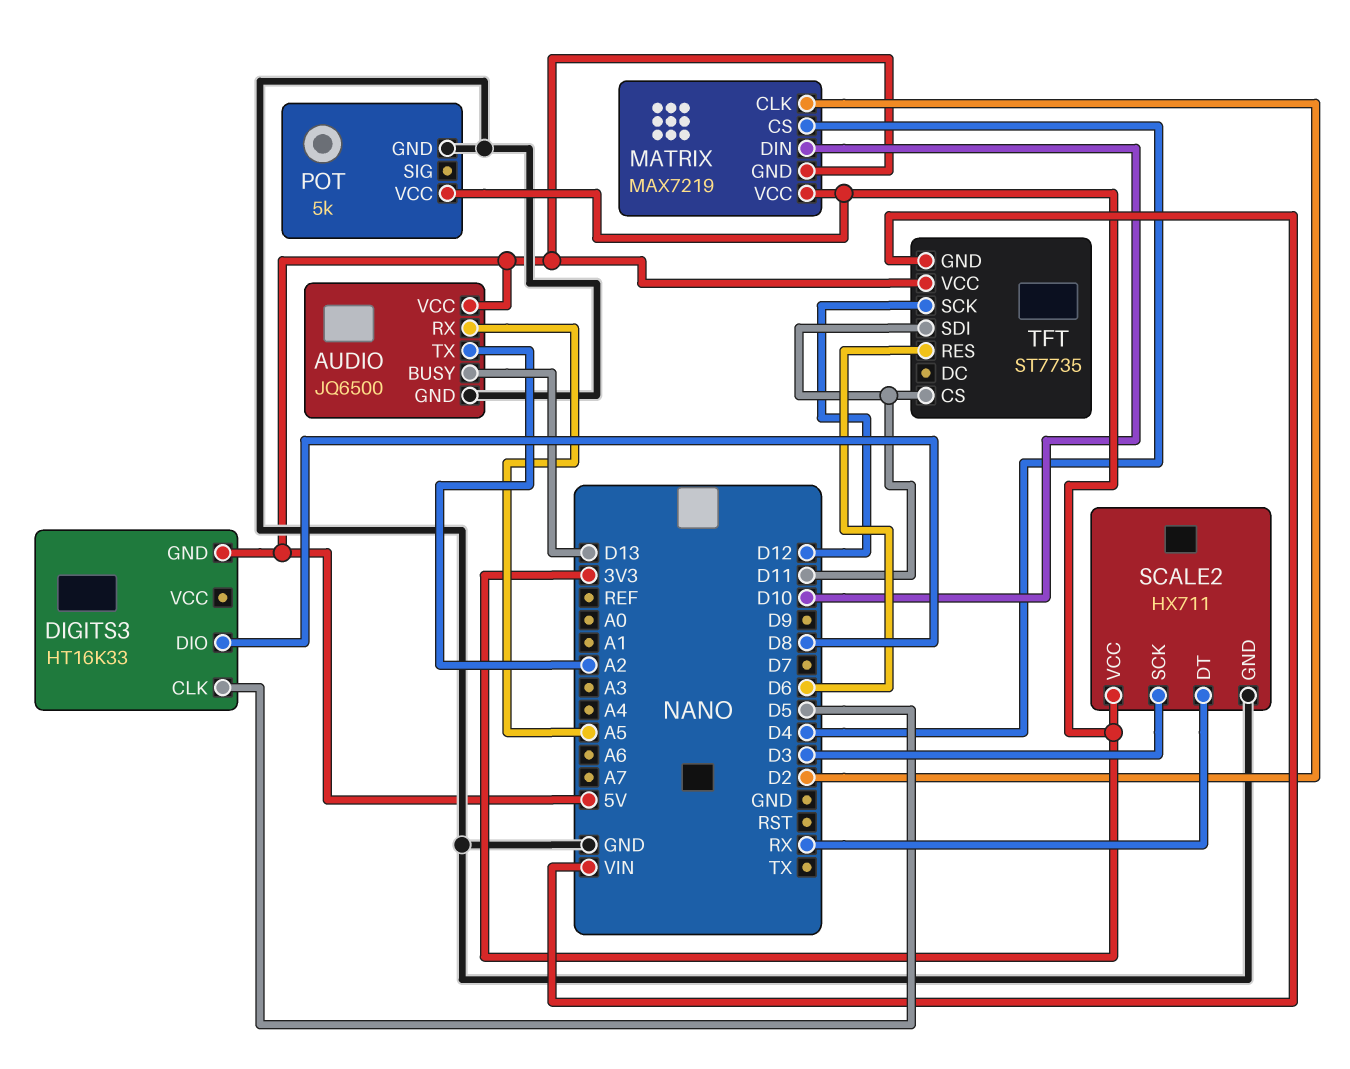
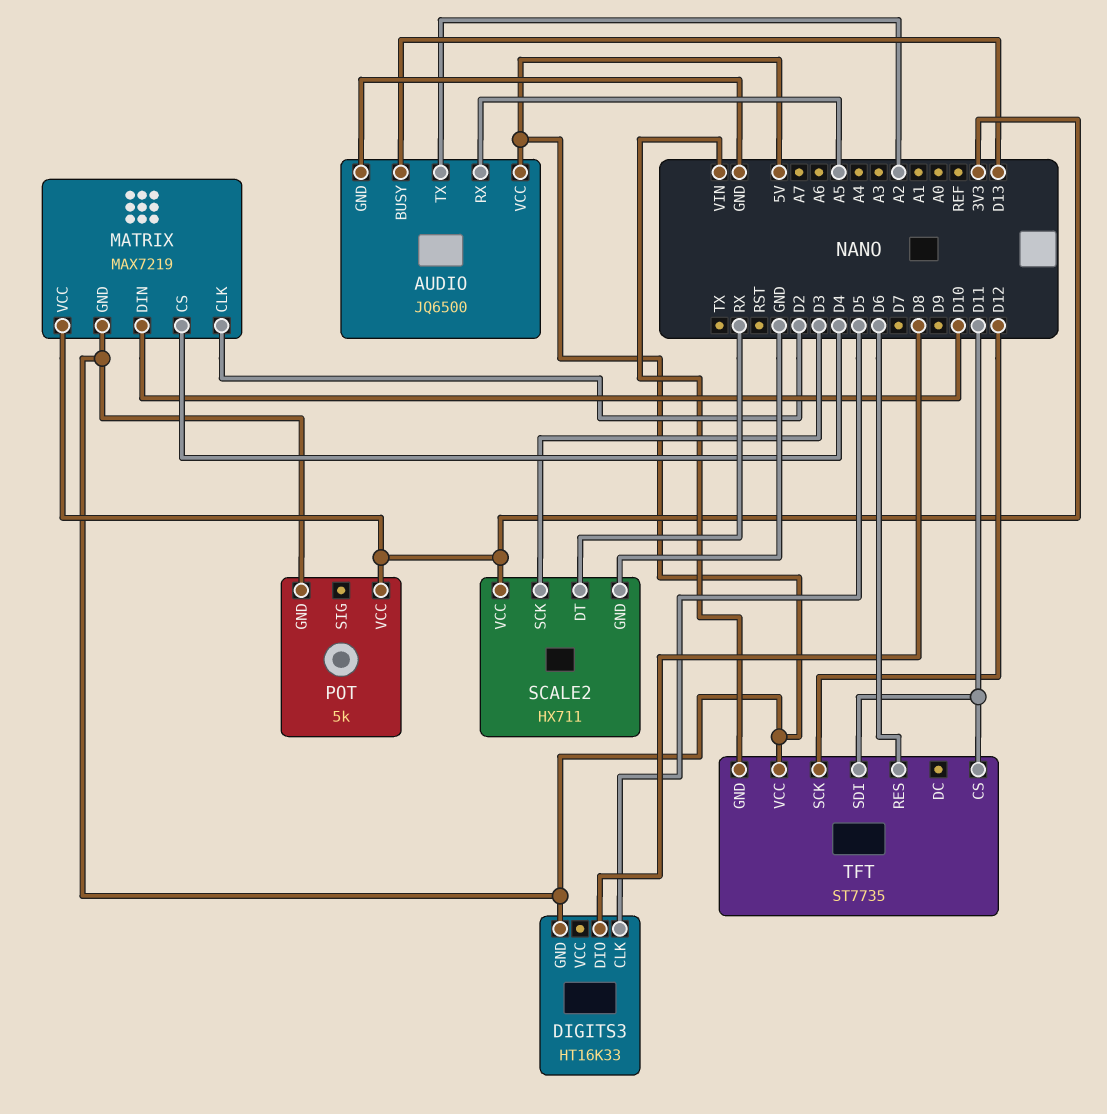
POT pin GND: GND -> 5V

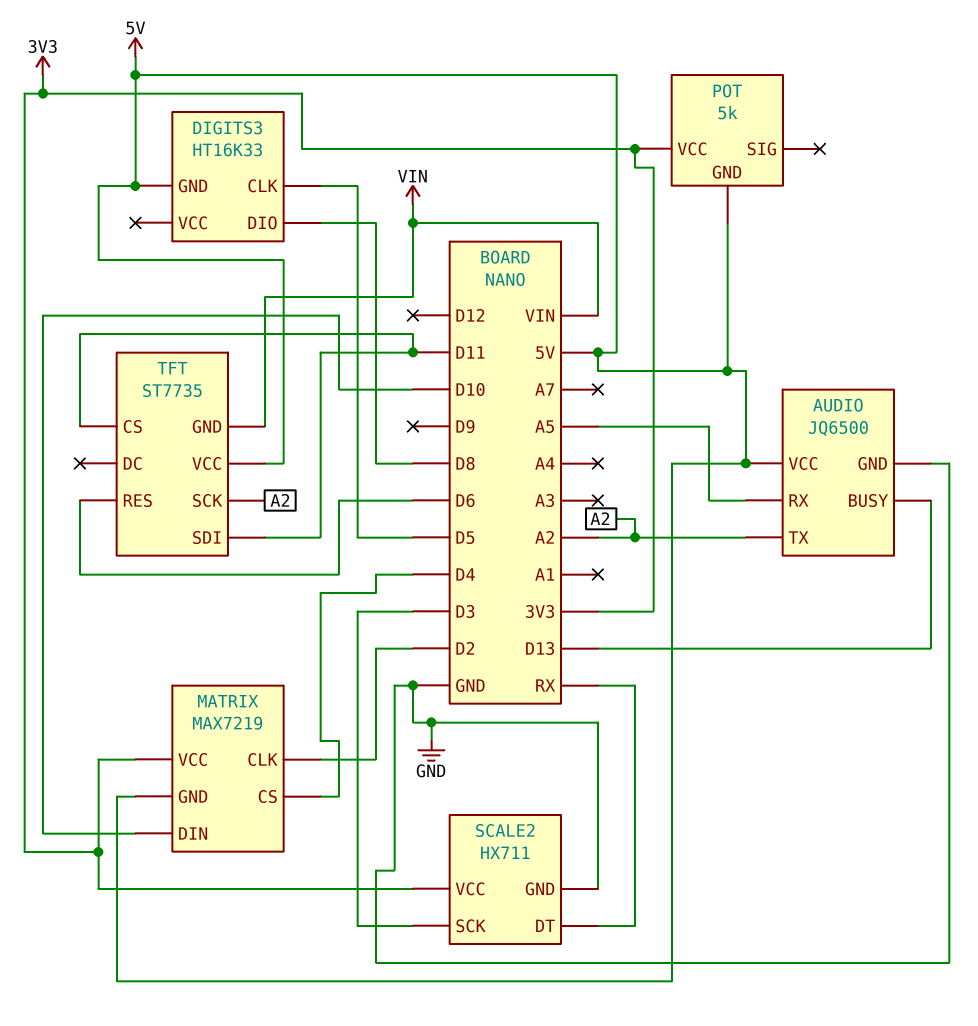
TFT pin SCK: D12 -> A2

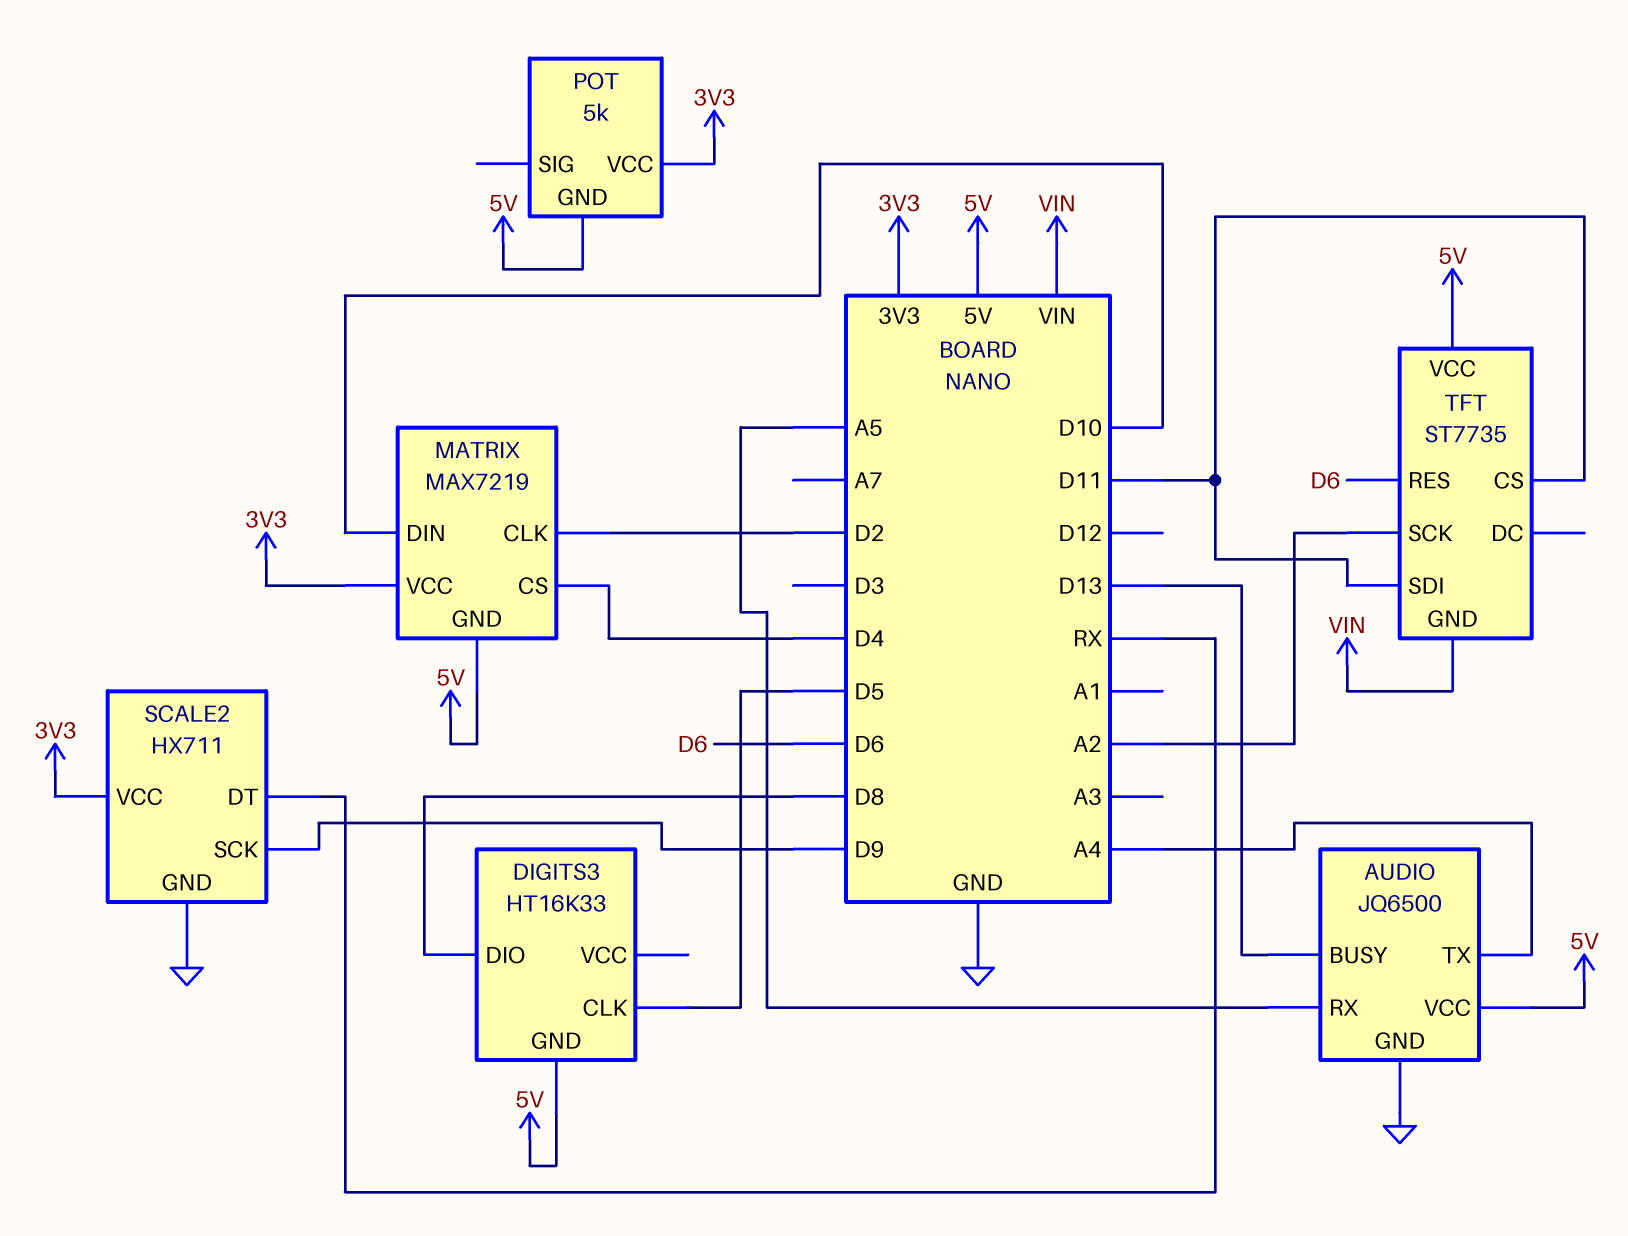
AUDIO pin TX: A2 -> A4
SCALE2 pin SCK: D3 -> D9

